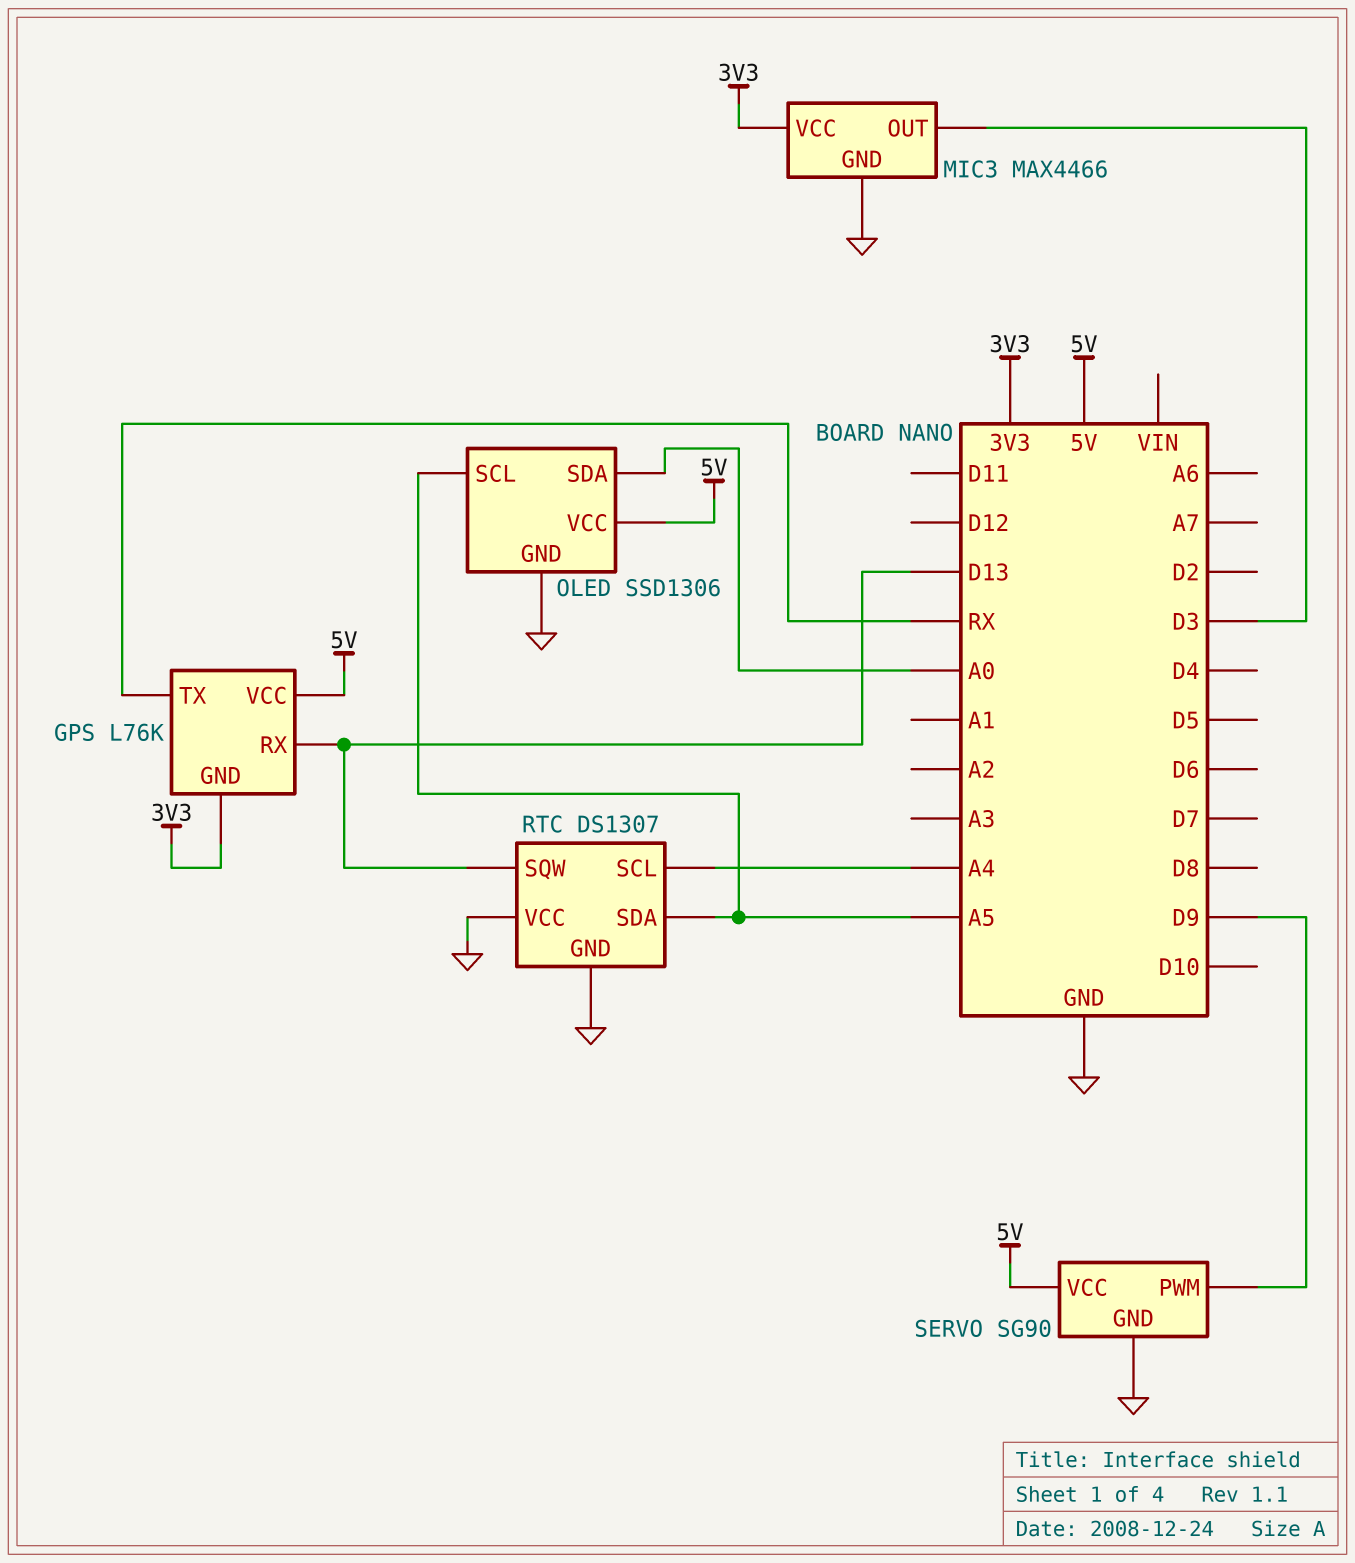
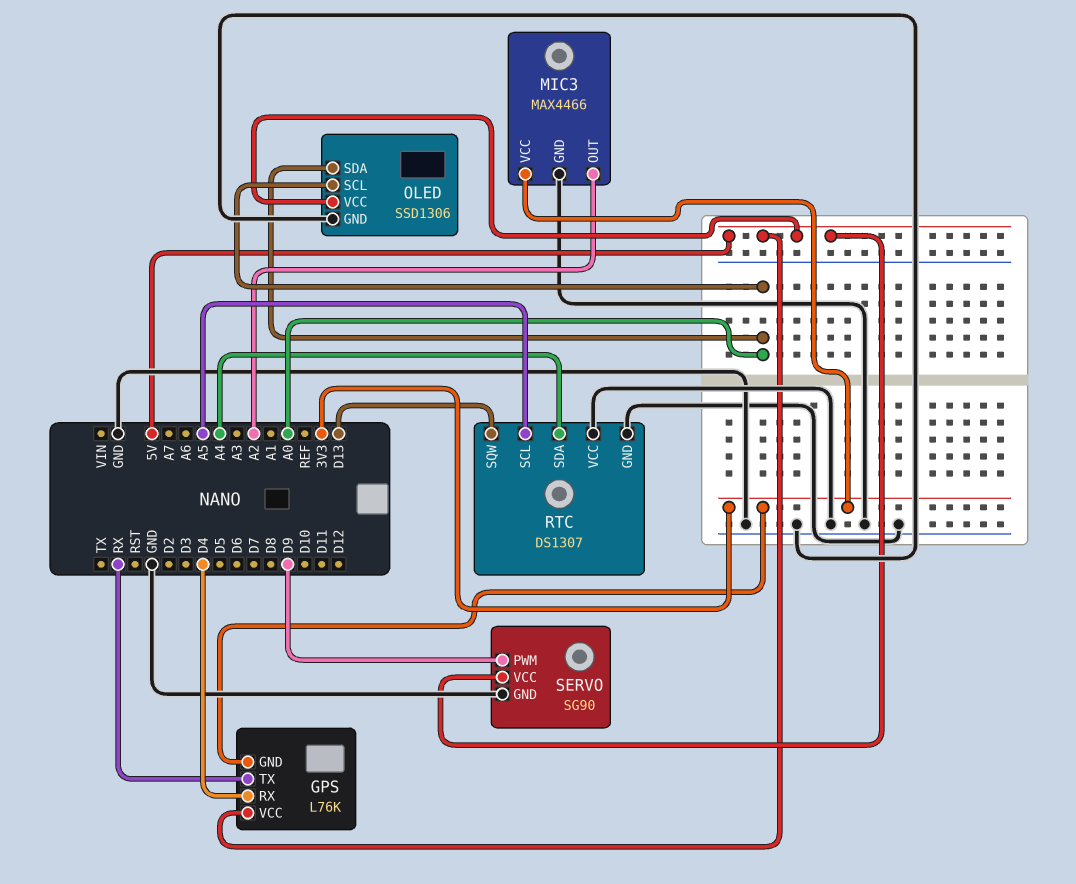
GPS pin RX: D13 -> D4
MIC3 pin OUT: D3 -> A2
OLED pin SCL: A5 -> A0
RTC pin SCL: A4 -> A5
RTC pin SDA: A5 -> A4

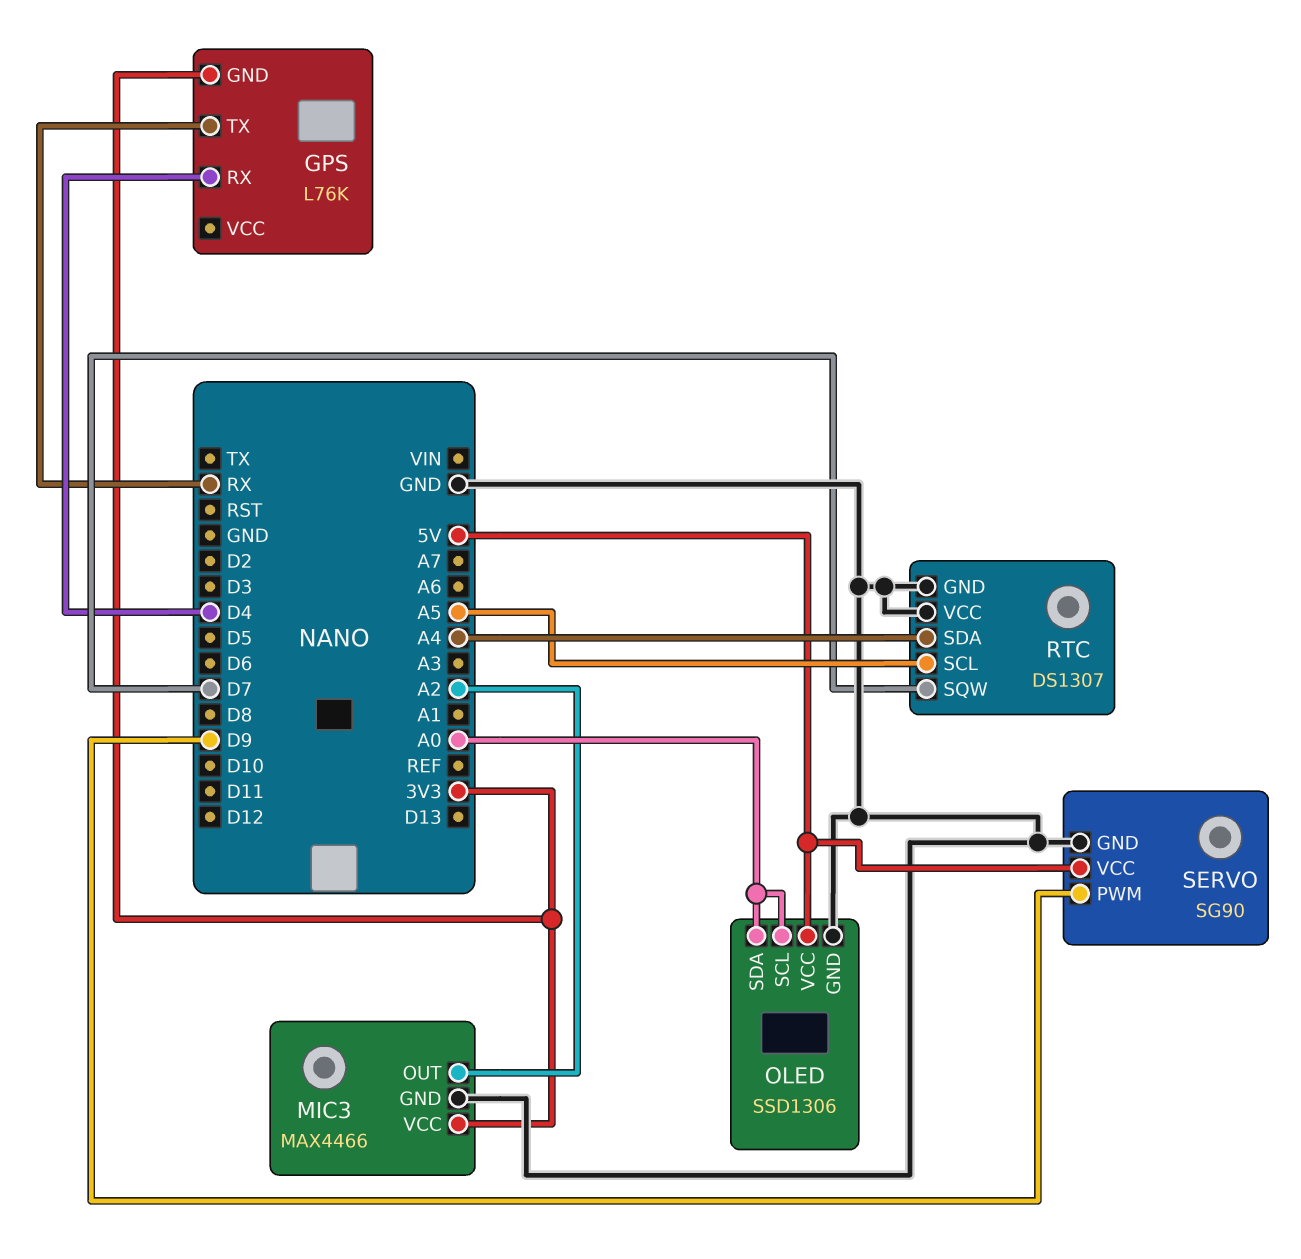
GPS pin VCC: 5V -> none
RTC pin SQW: D13 -> D7

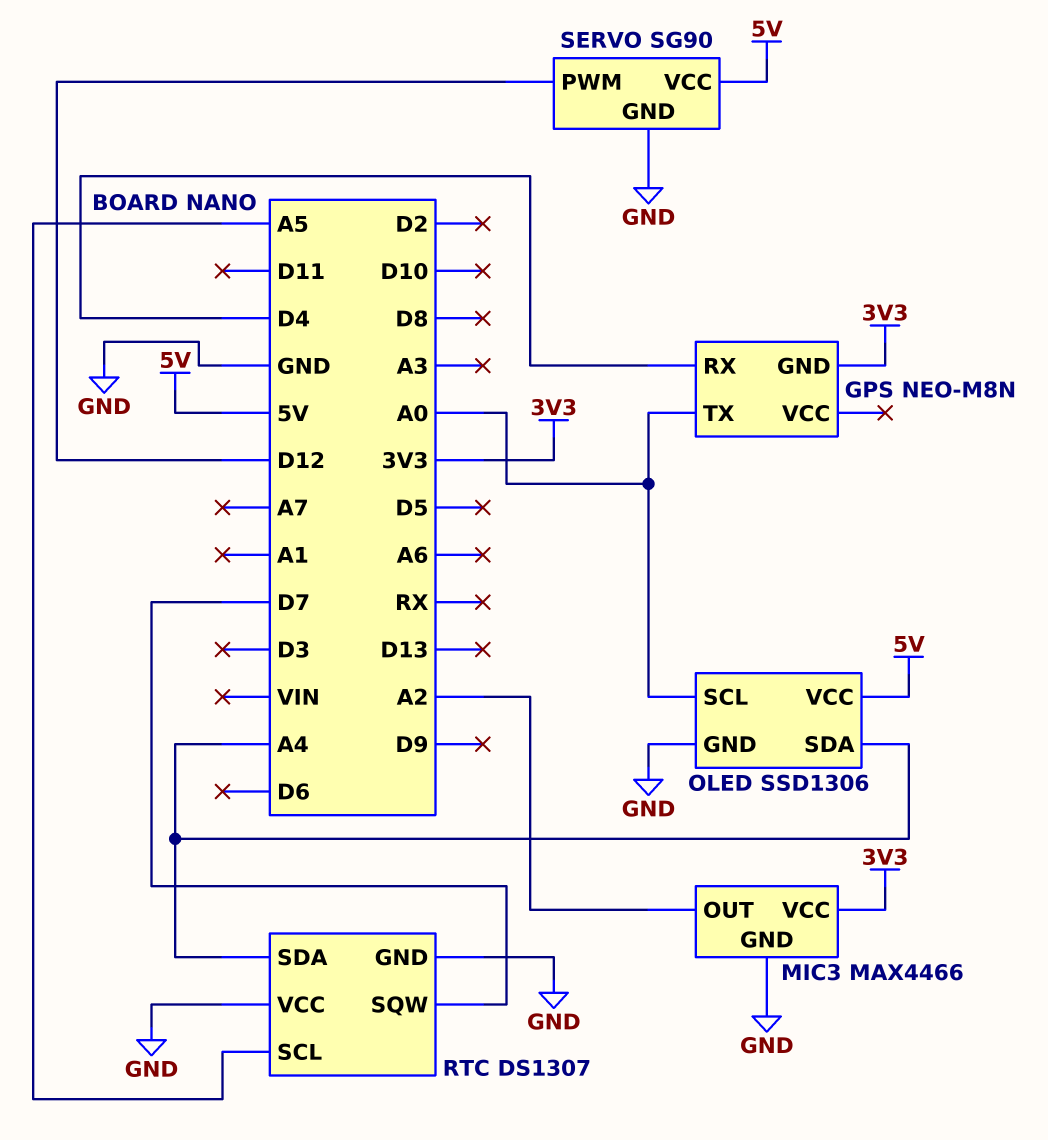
GPS: L76K -> NEO-M8N
GPS pin TX: RX -> A0
OLED pin SDA: A0 -> A4
SERVO pin PWM: D9 -> D12

